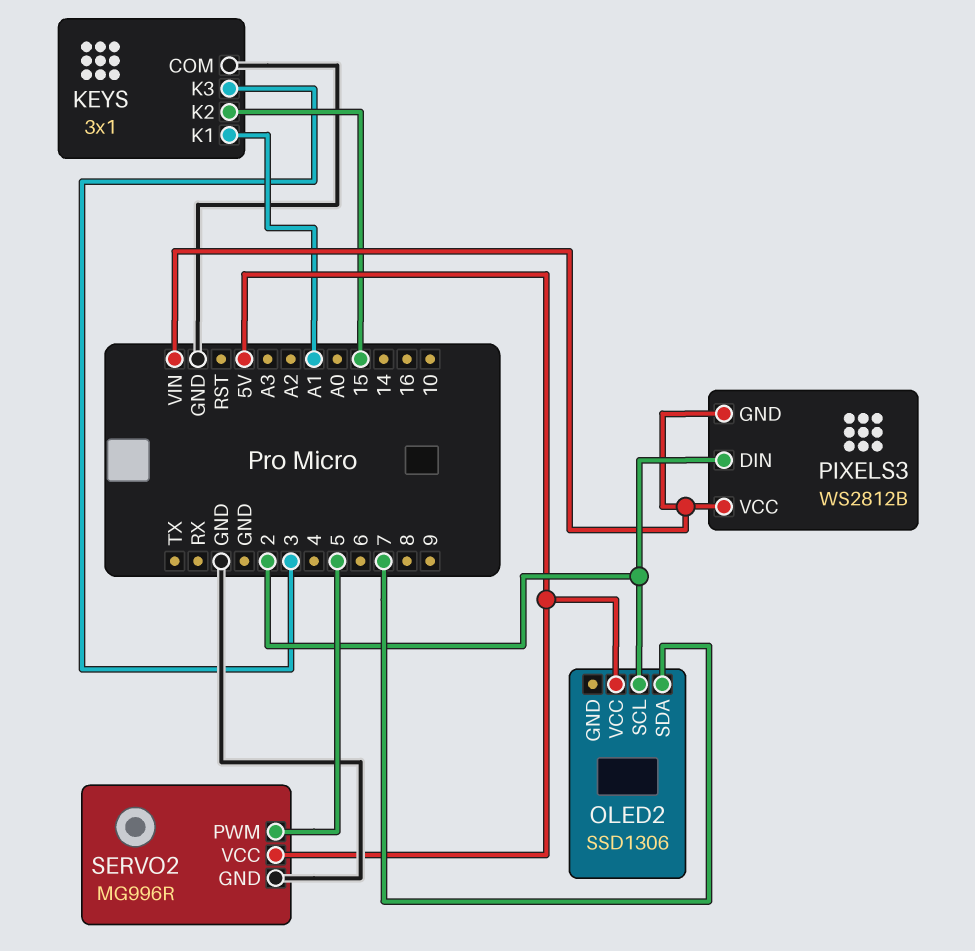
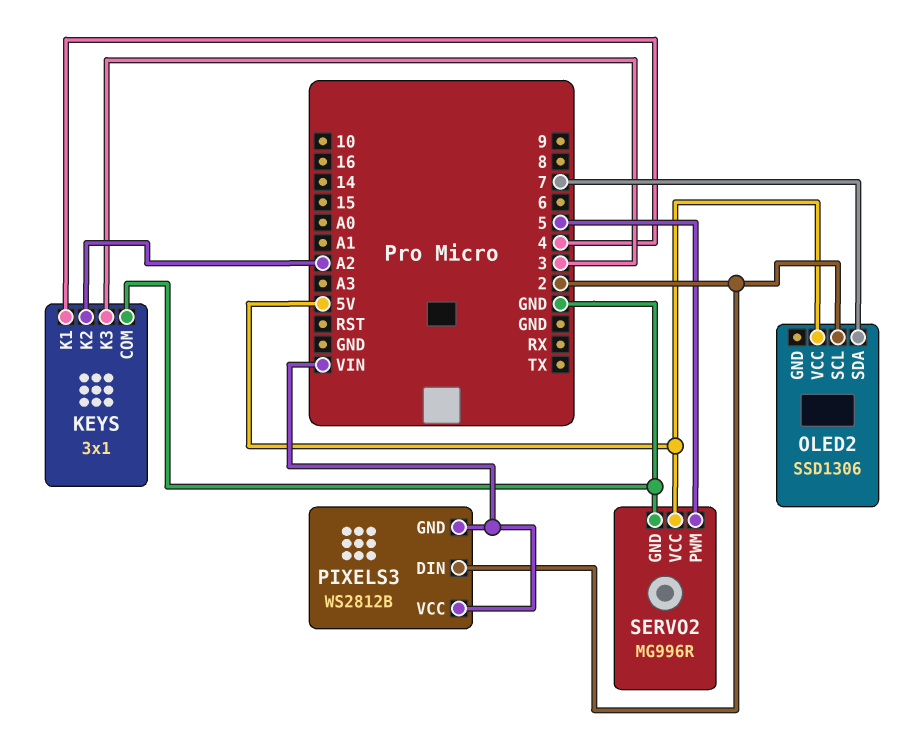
KEYS pin K1: A1 -> 4
KEYS pin K2: 15 -> A2

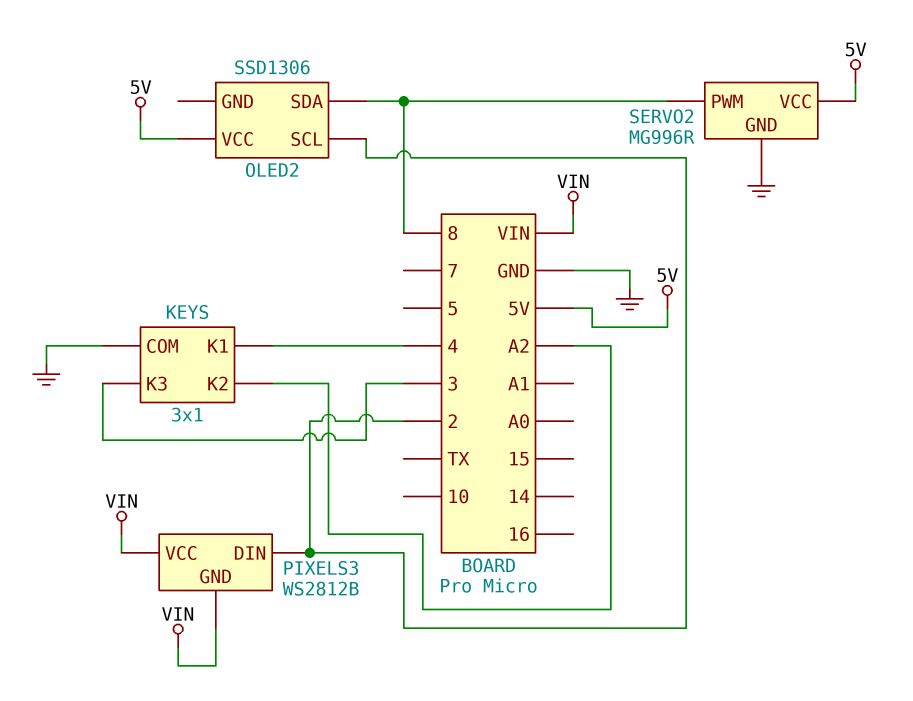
OLED2 pin SDA: 7 -> 8
SERVO2 pin PWM: 5 -> 8

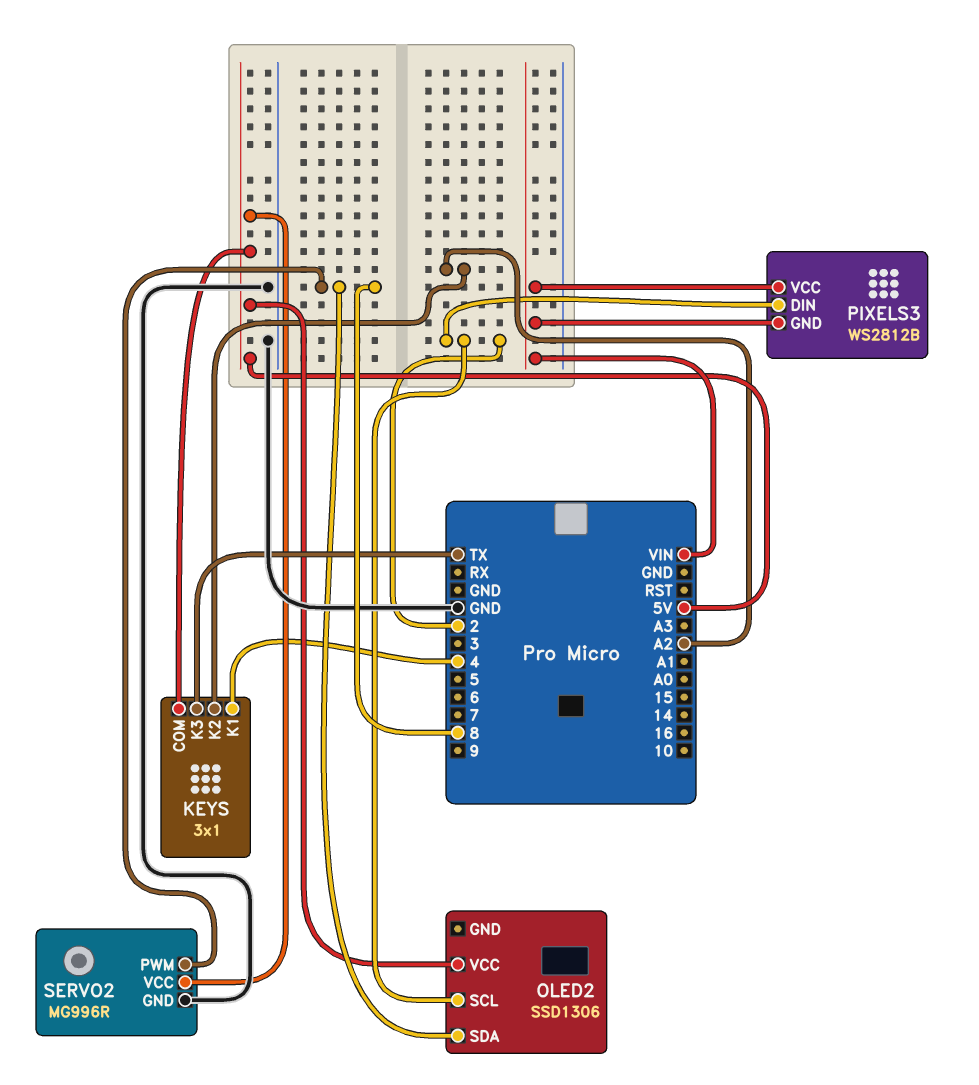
KEYS pin COM: GND -> 5V
KEYS pin K3: 3 -> TX

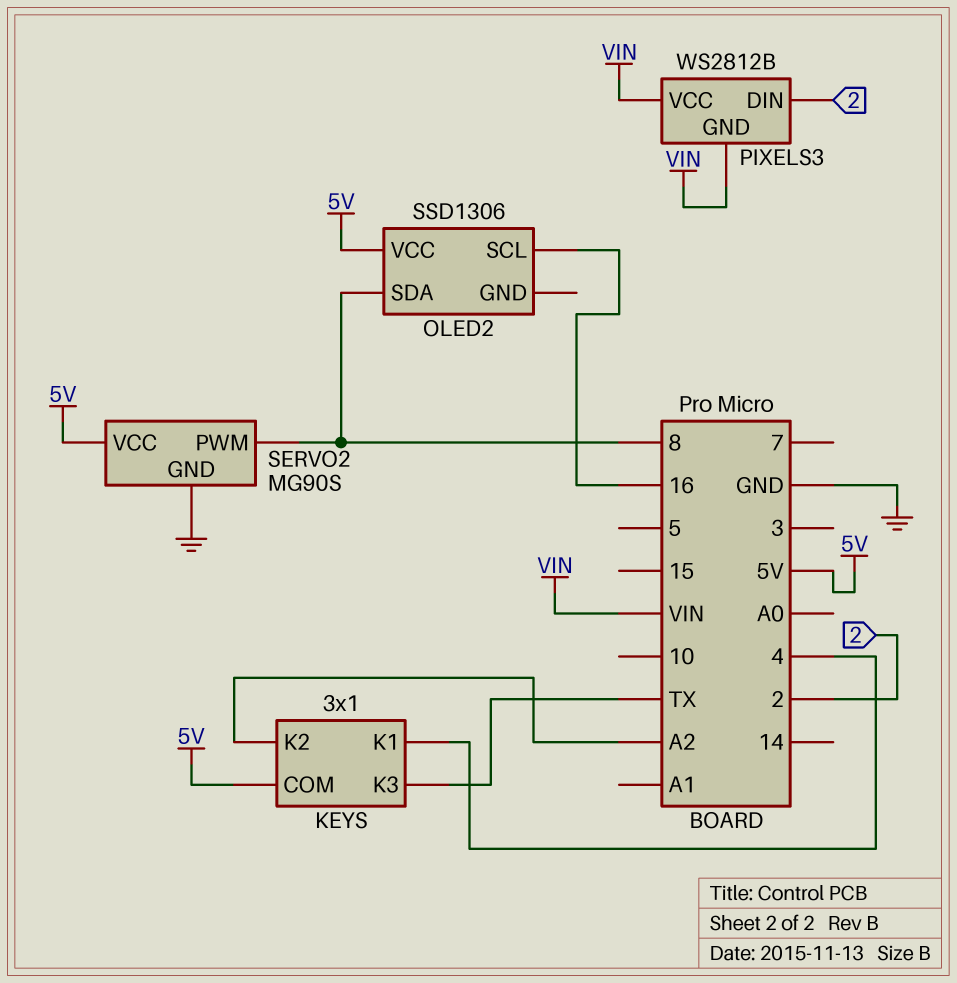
OLED2 pin SCL: 2 -> 16
SERVO2: MG996R -> MG90S

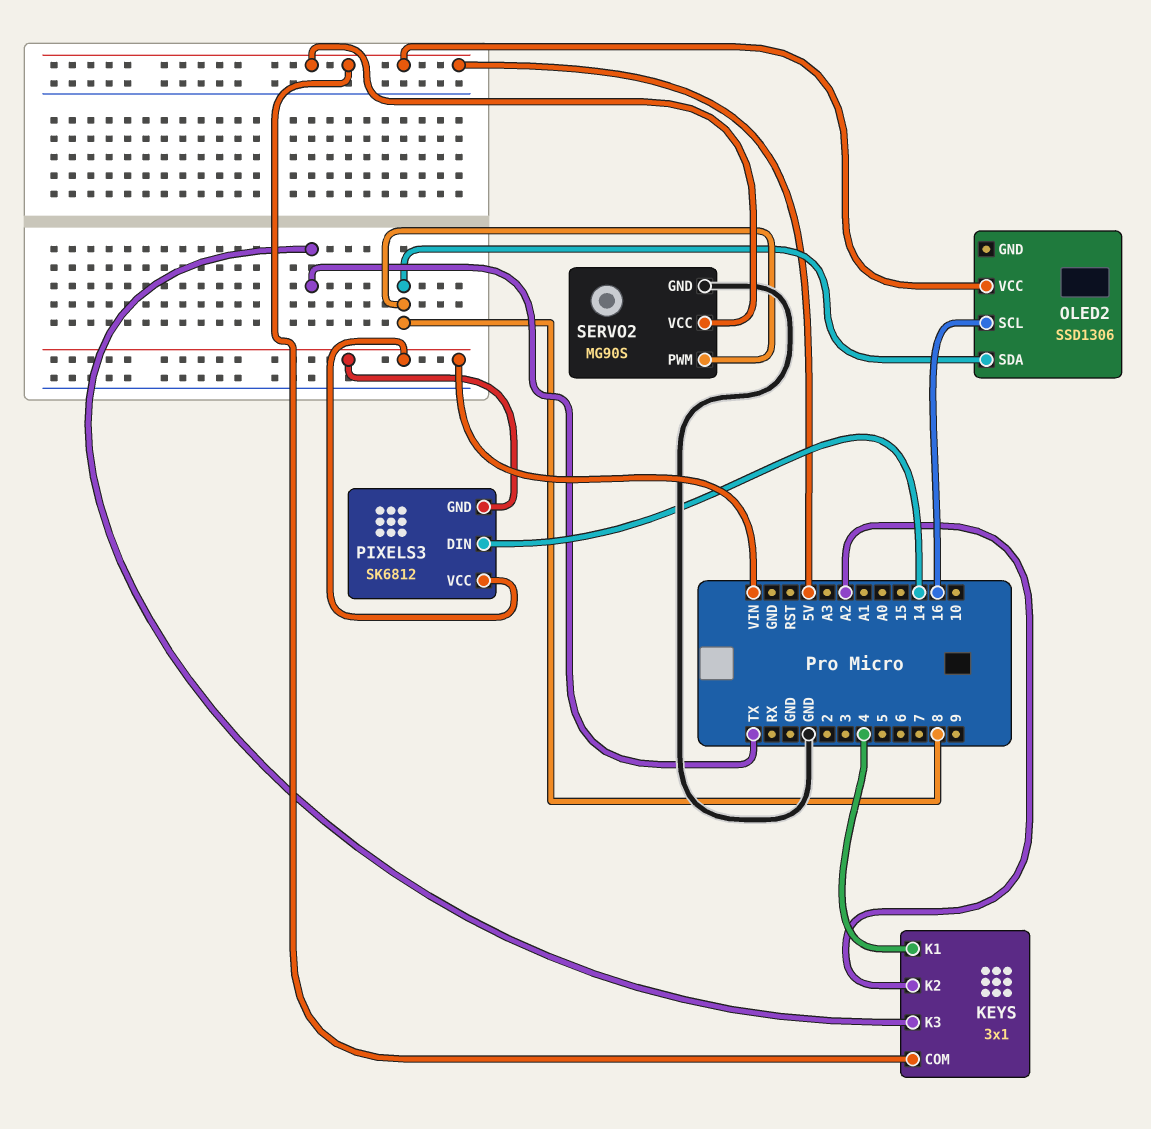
PIXELS3: WS2812B -> SK6812
PIXELS3 pin DIN: 2 -> 14

